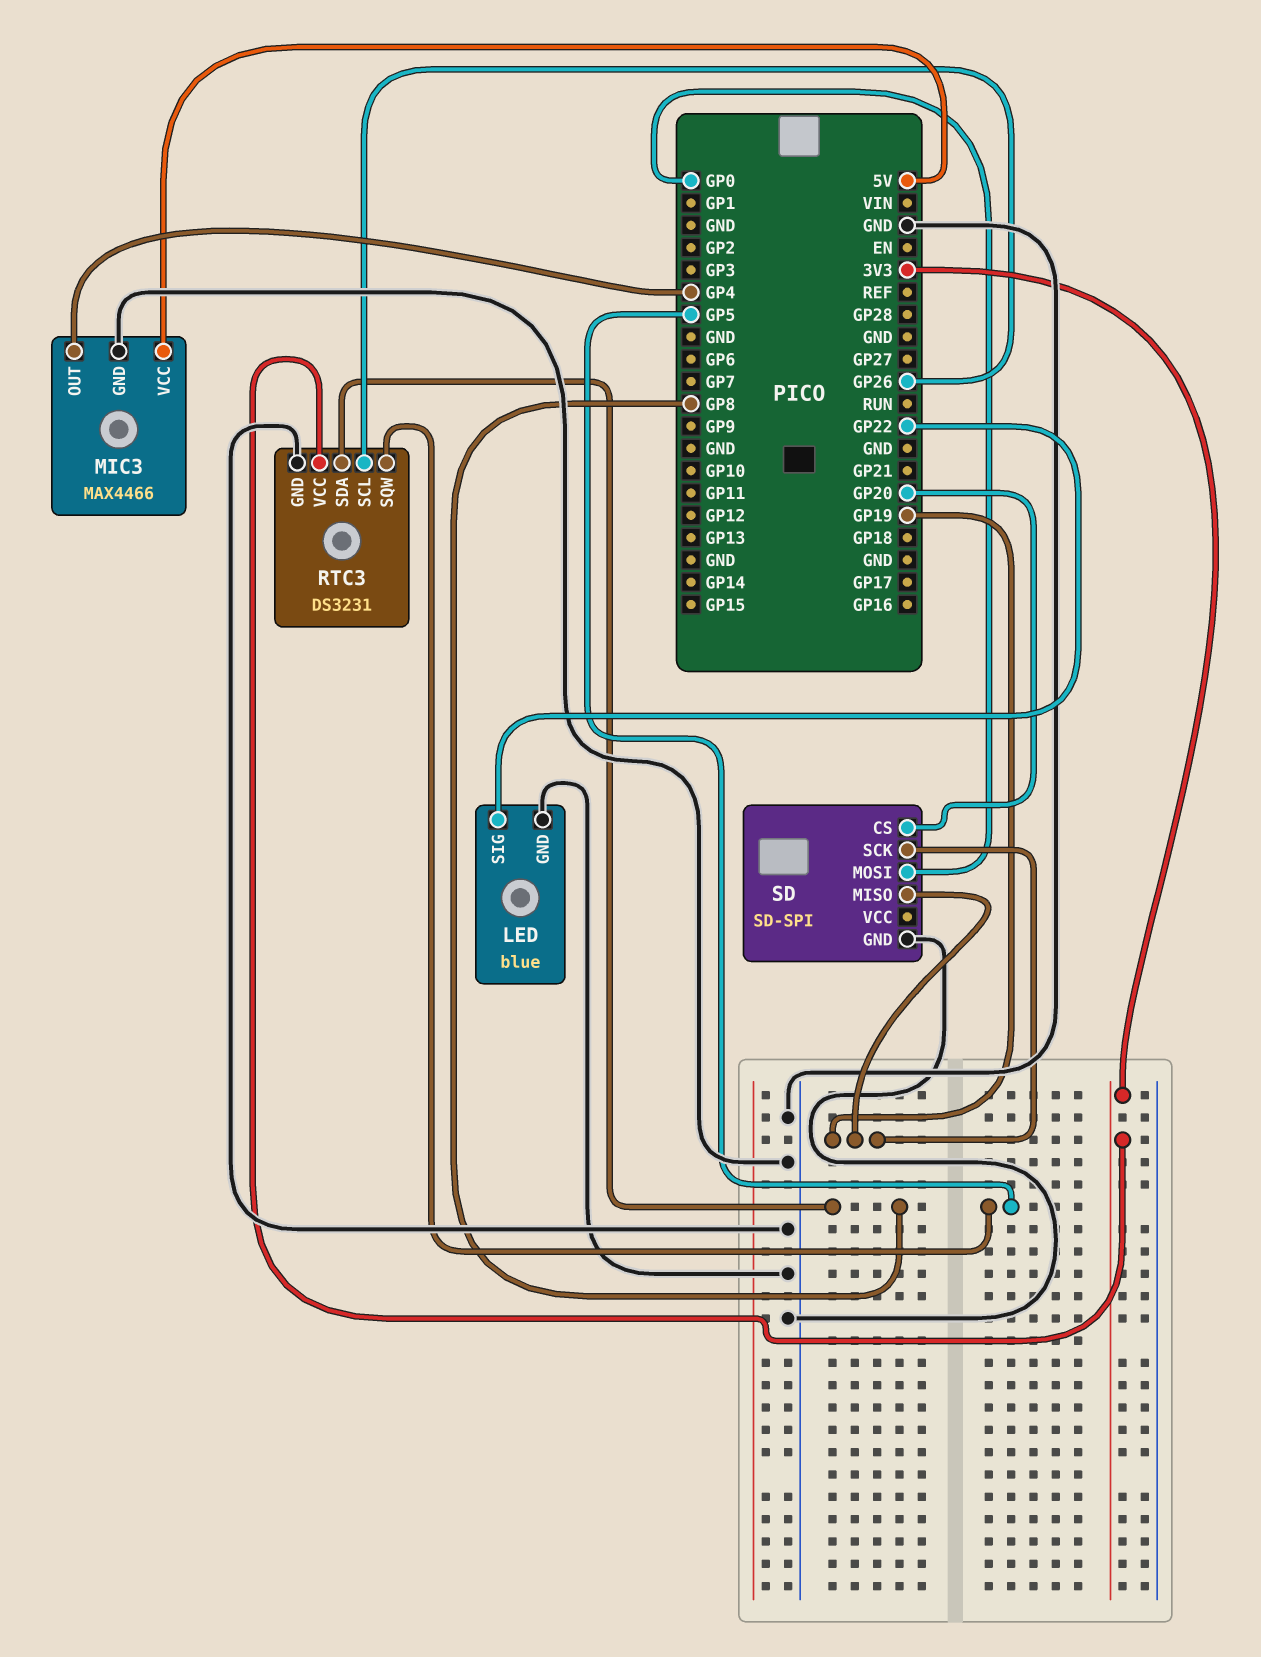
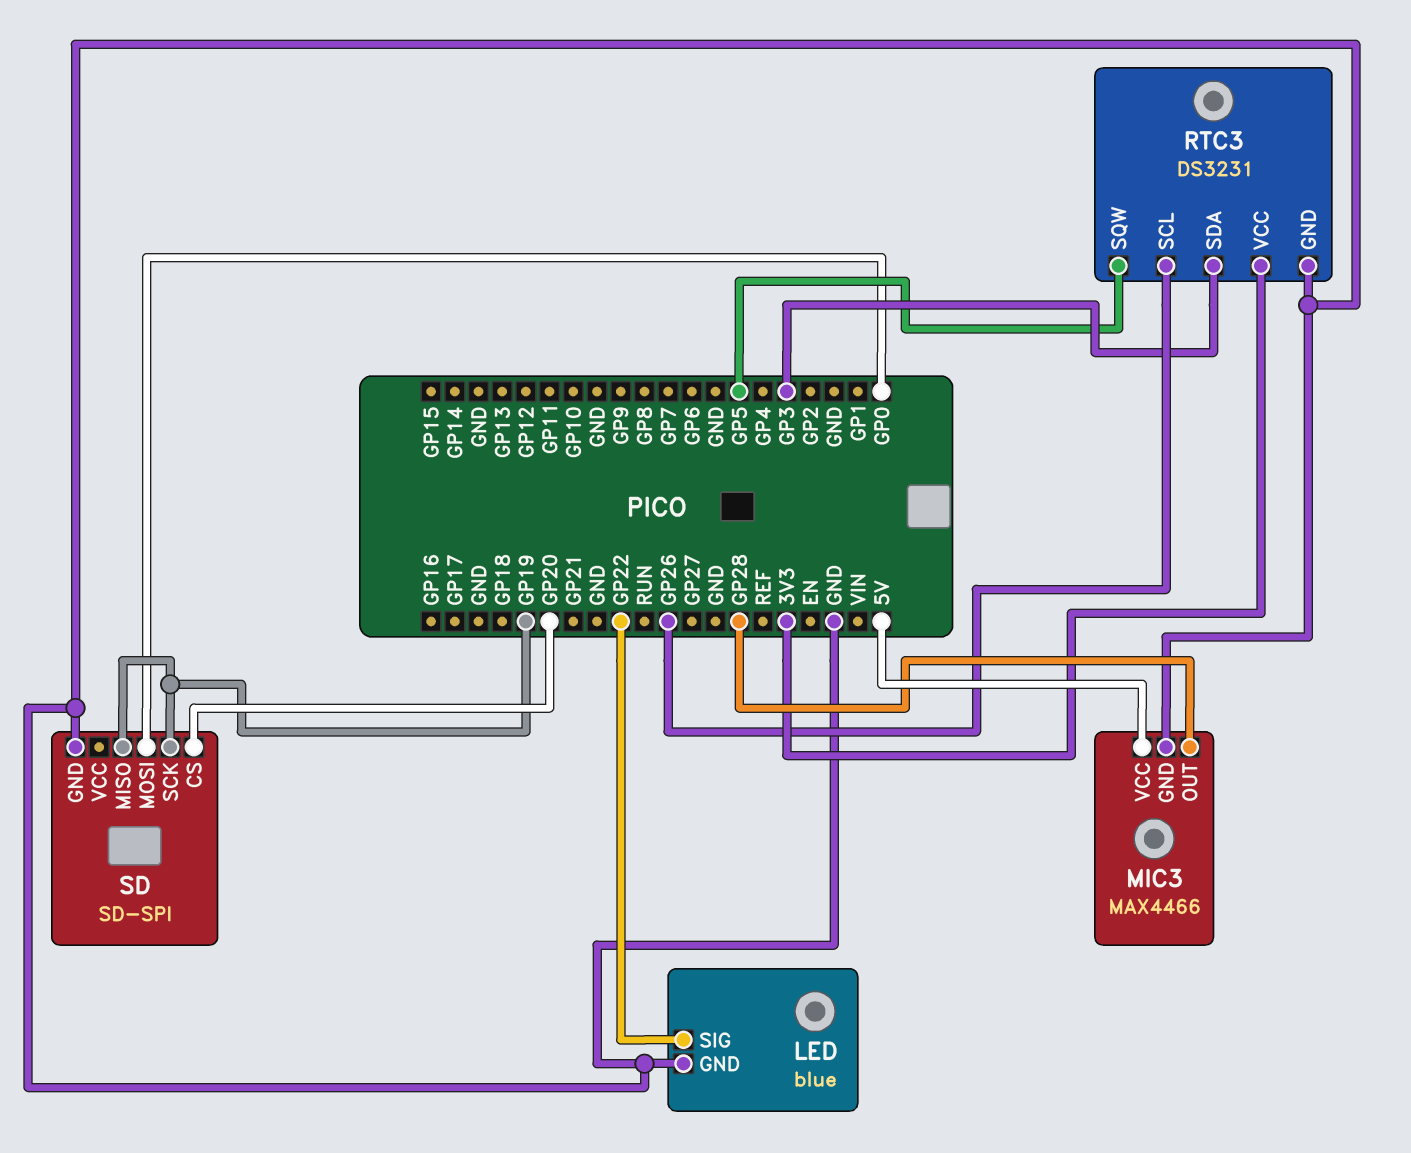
MIC3 pin OUT: GP4 -> GP28
RTC3 pin SDA: GP8 -> GP3

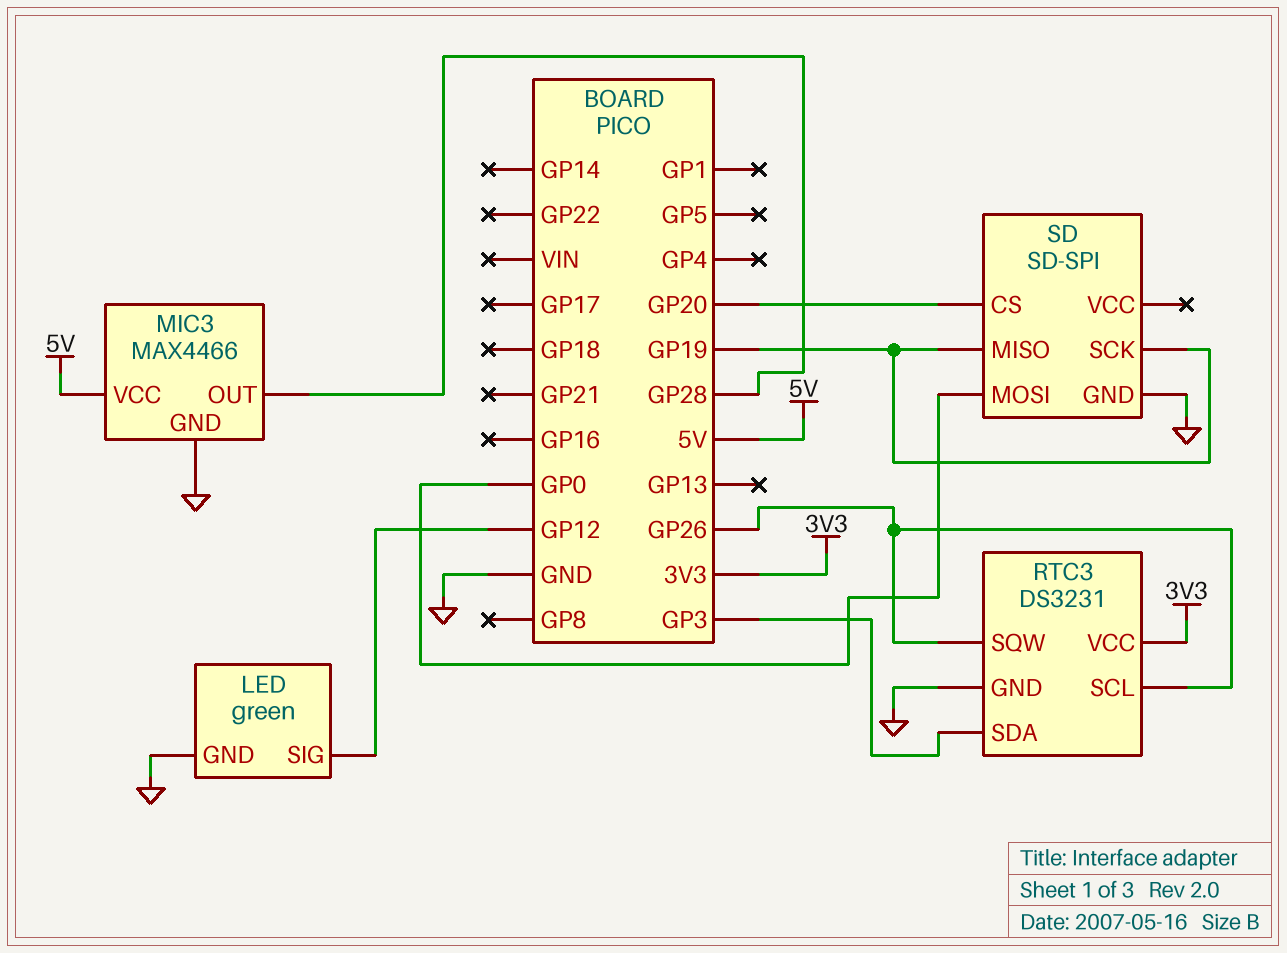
LED: blue -> green
LED pin SIG: GP22 -> GP12
RTC3 pin SQW: GP5 -> GP26

